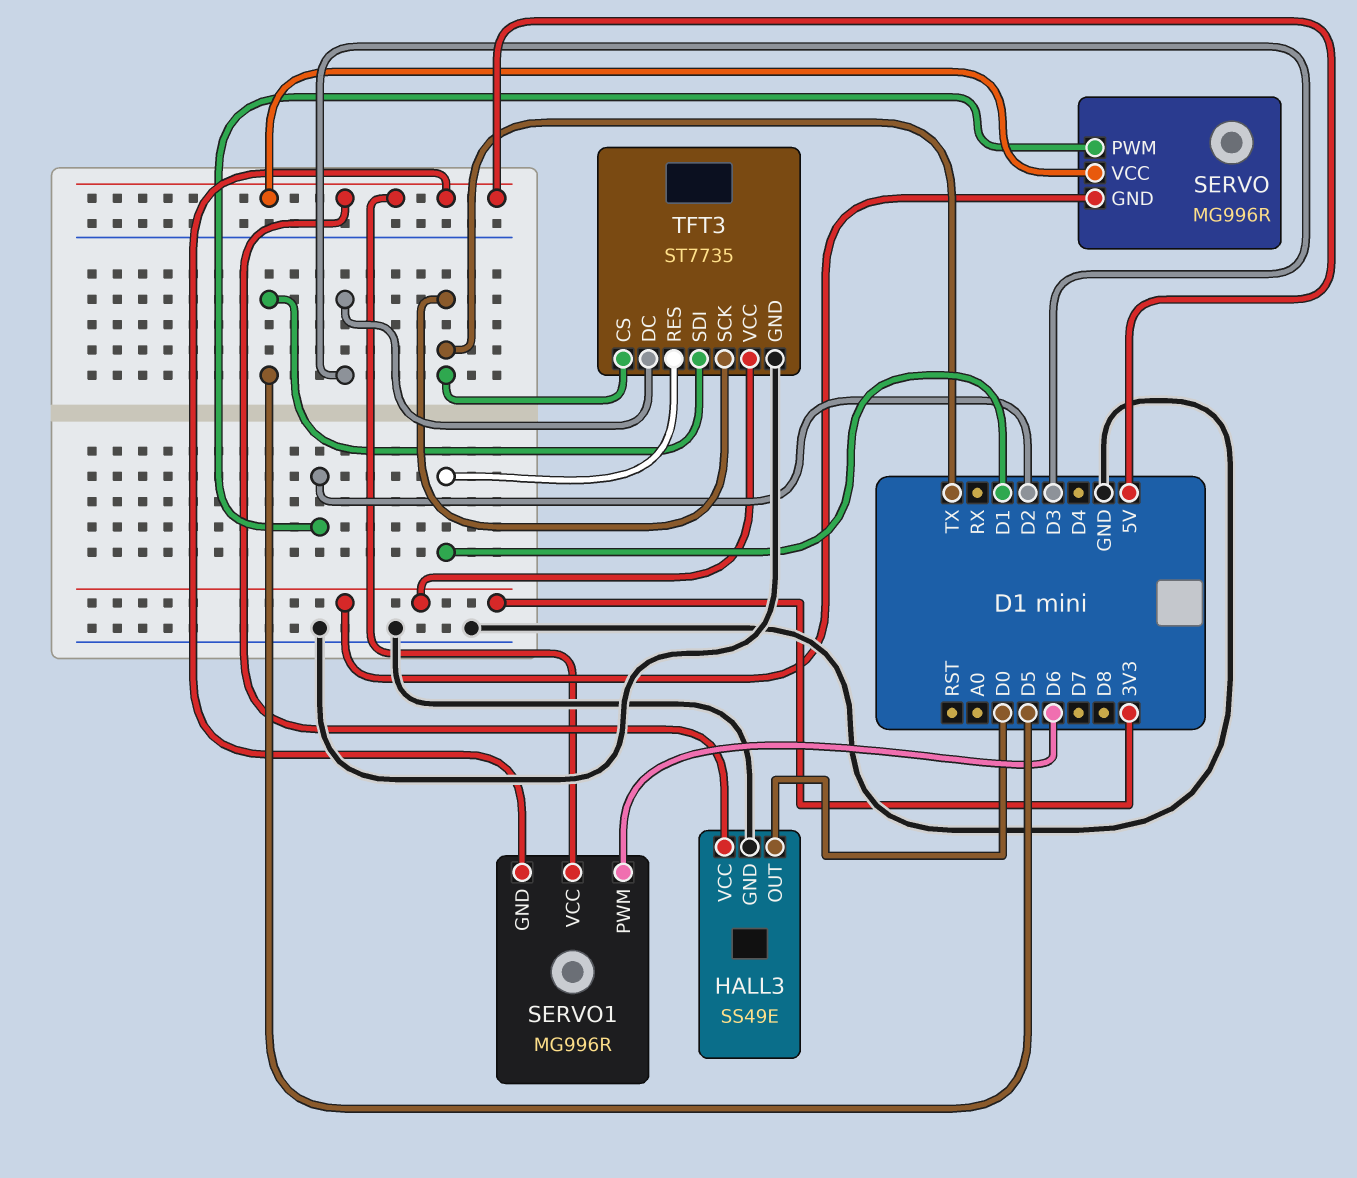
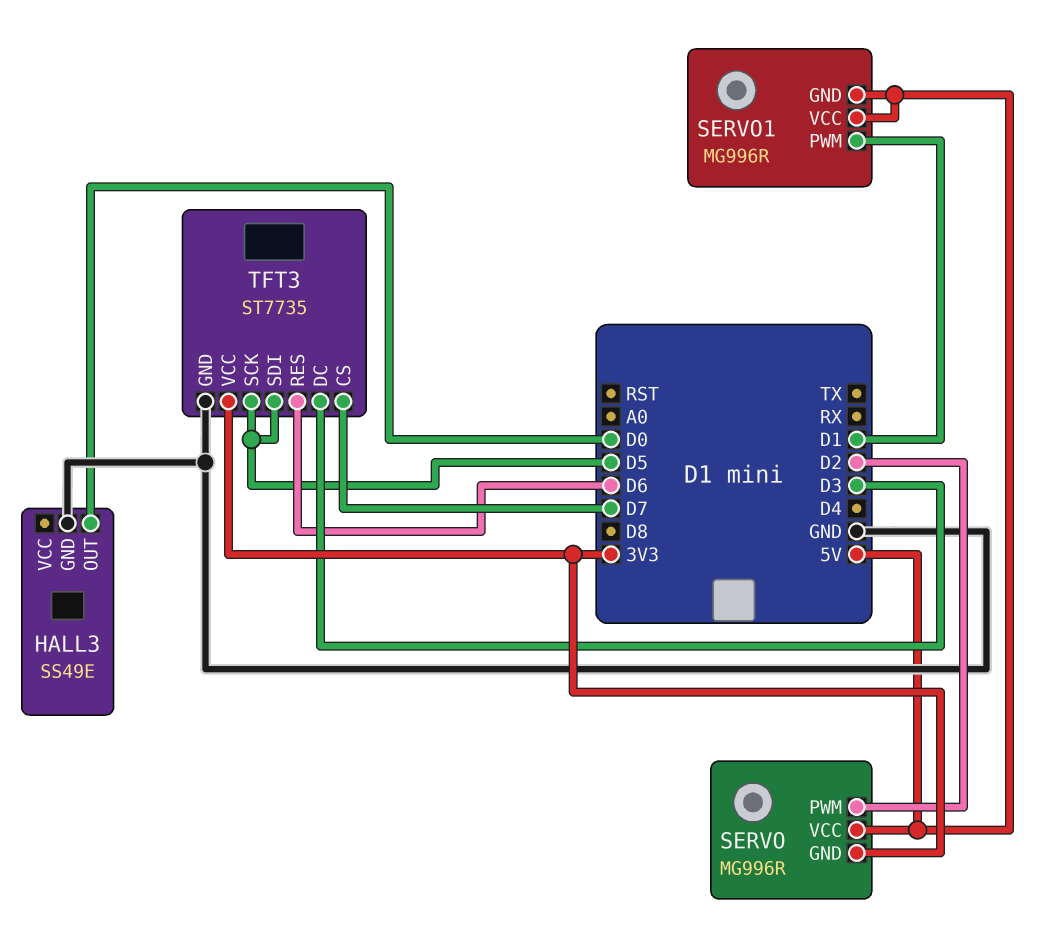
HALL3 pin VCC: 5V -> none
SERVO1 pin PWM: D6 -> D1
TFT3 pin CS: TX -> D7
TFT3 pin RES: D1 -> D6
TFT3 pin SCK: TX -> D5

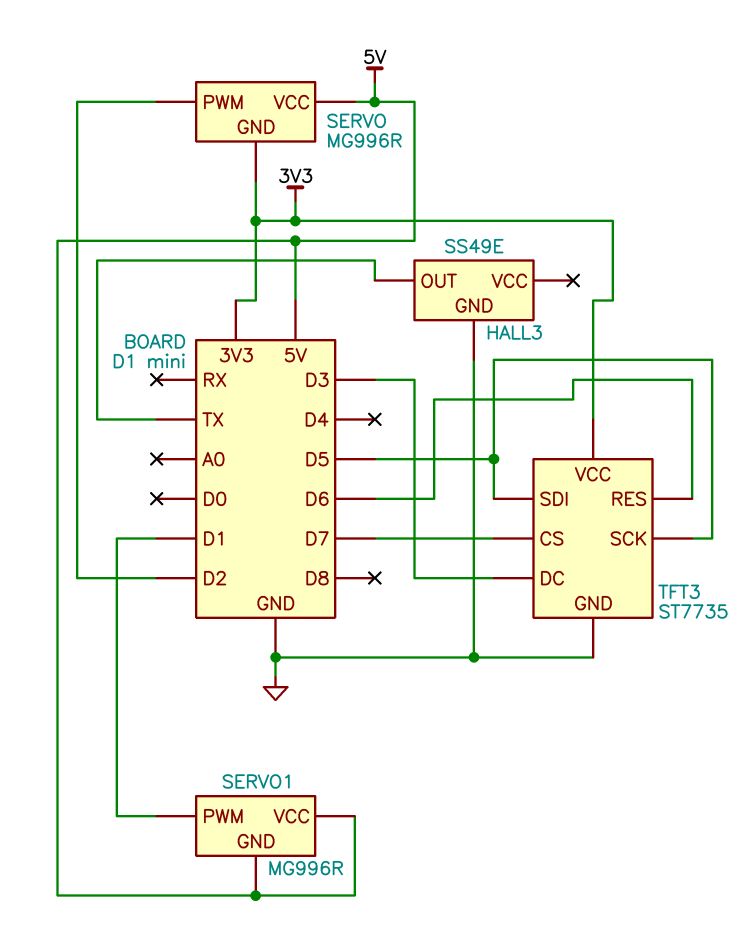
HALL3 pin OUT: D0 -> TX

